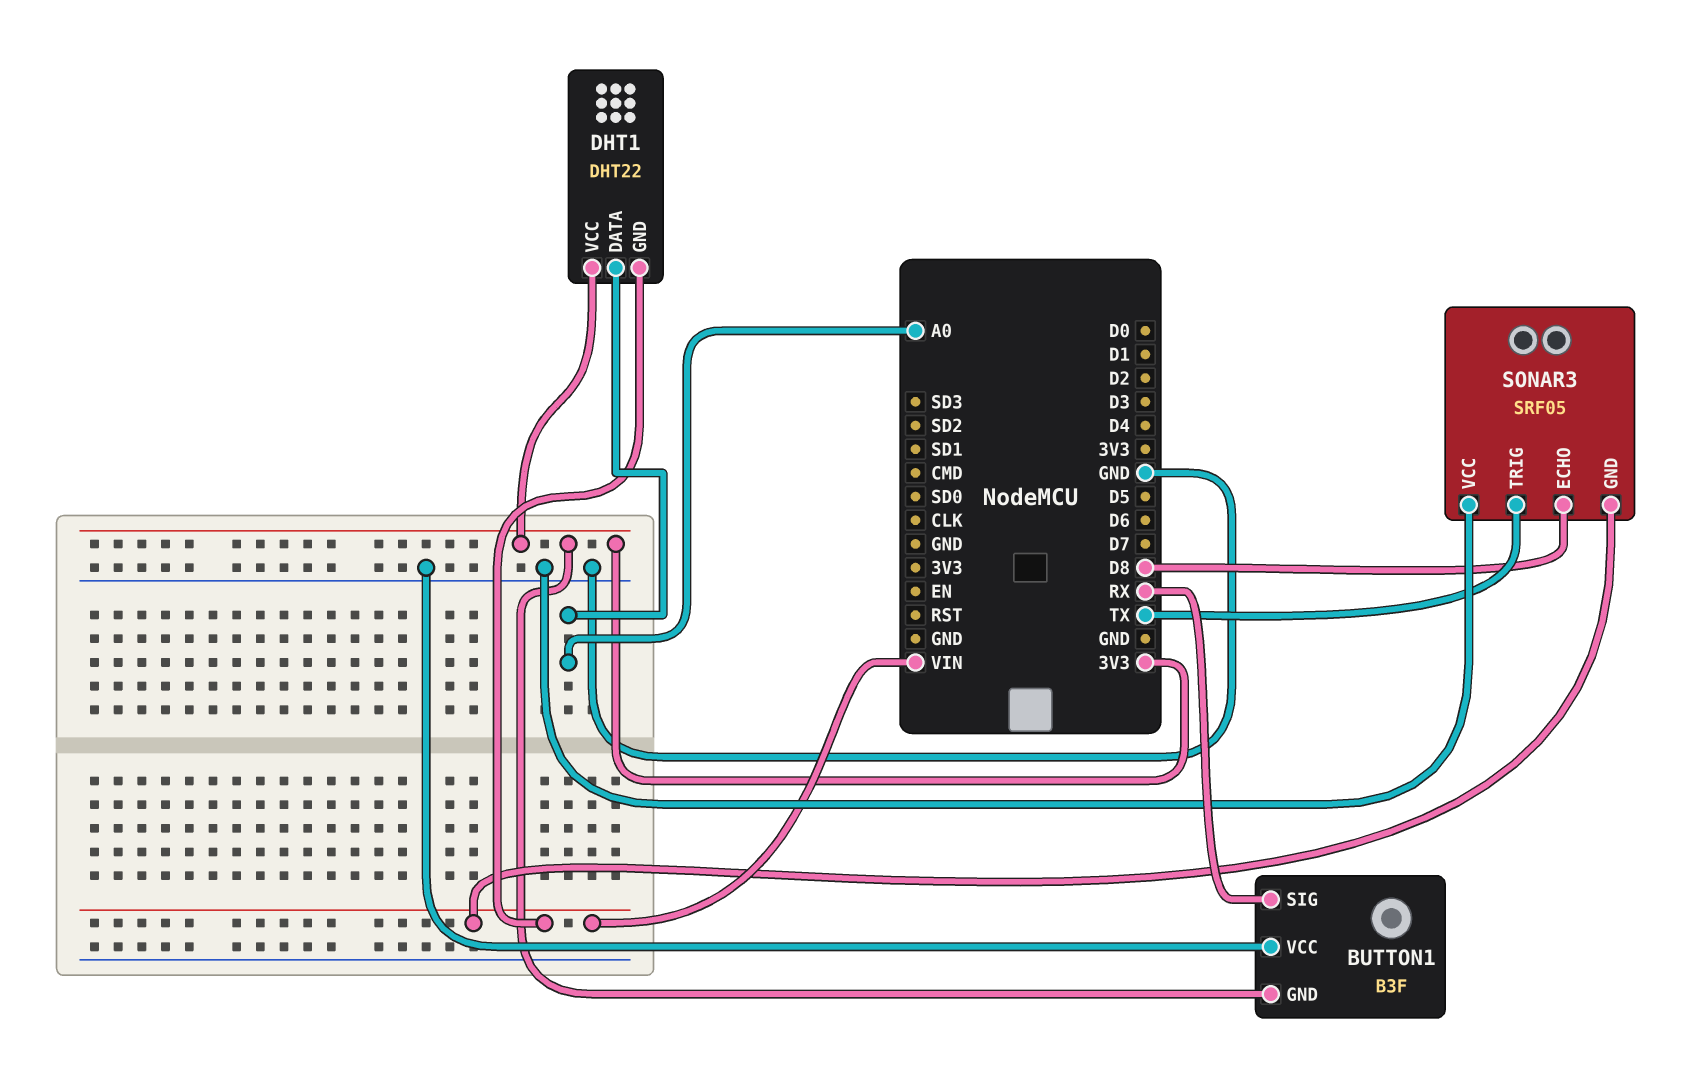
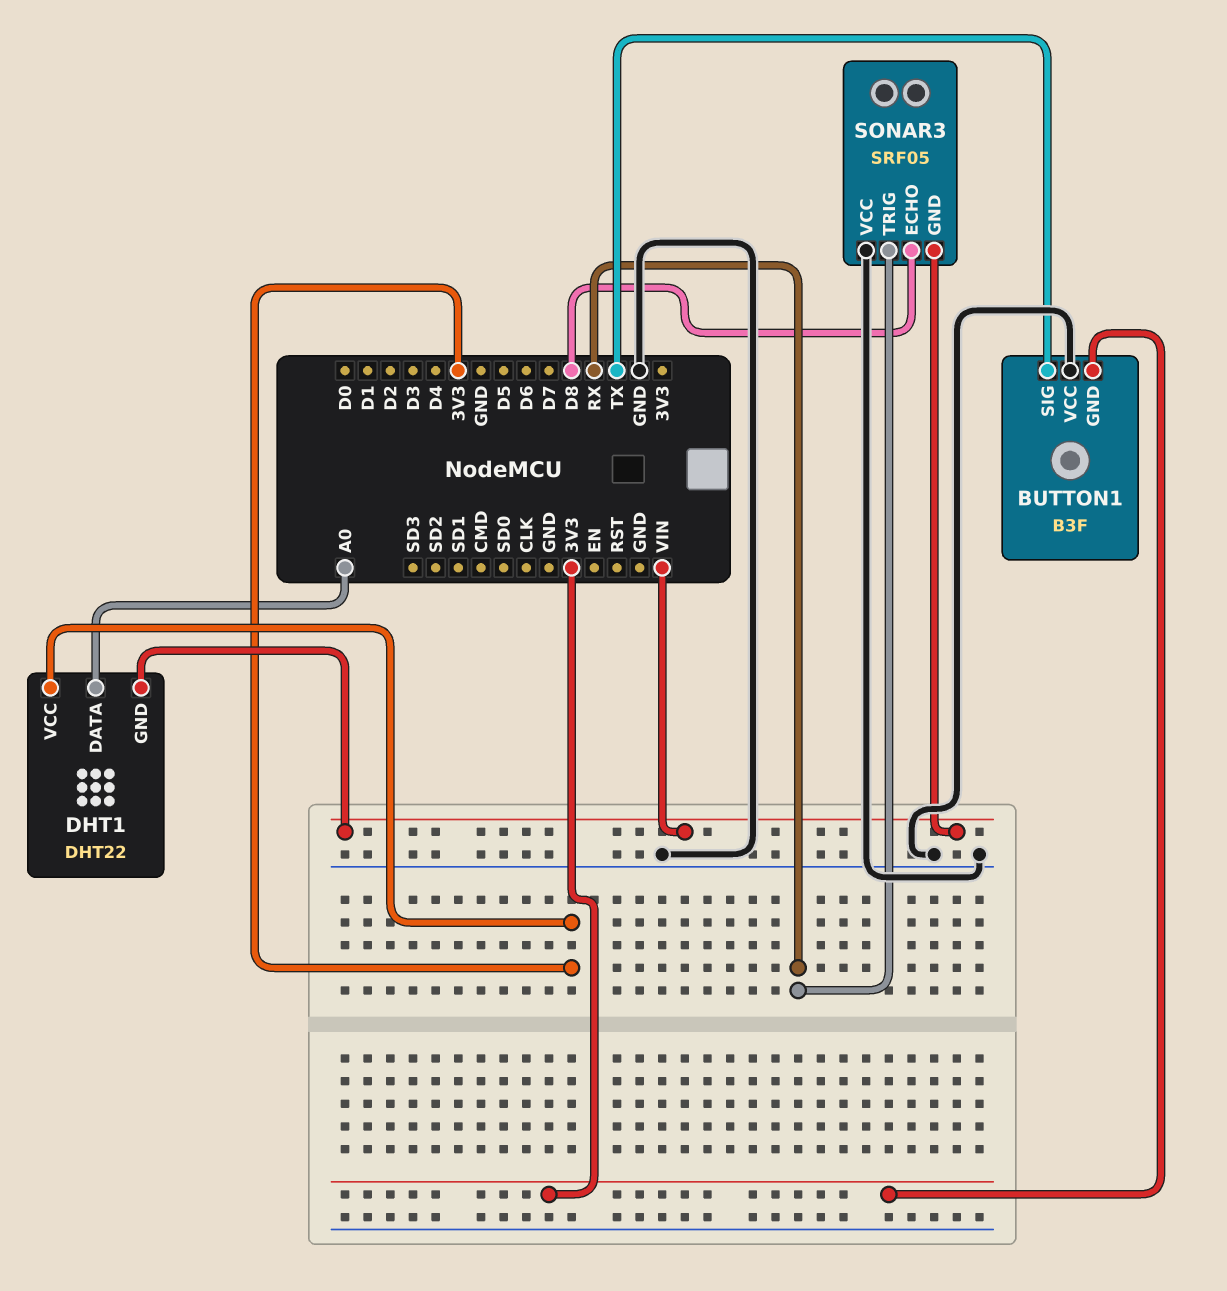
BUTTON1 pin SIG: RX -> TX
SONAR3 pin TRIG: TX -> RX

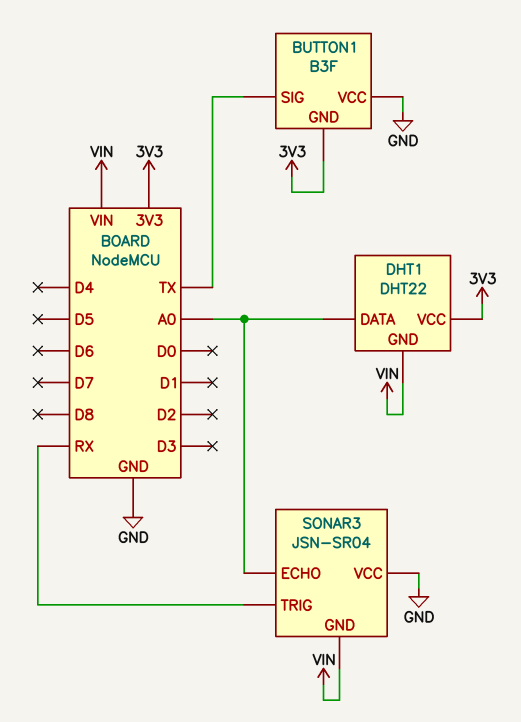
SONAR3: SRF05 -> JSN-SR04
SONAR3 pin ECHO: D8 -> A0

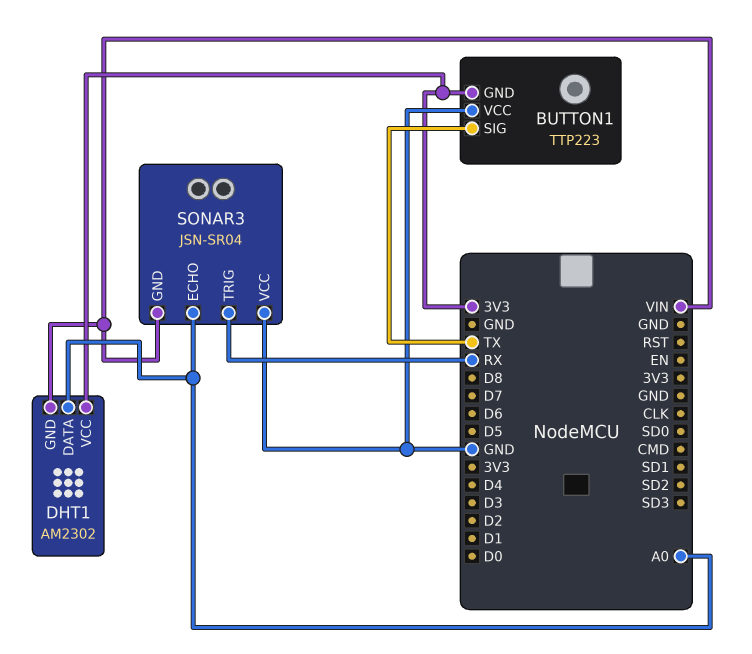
BUTTON1: B3F -> TTP223
DHT1: DHT22 -> AM2302

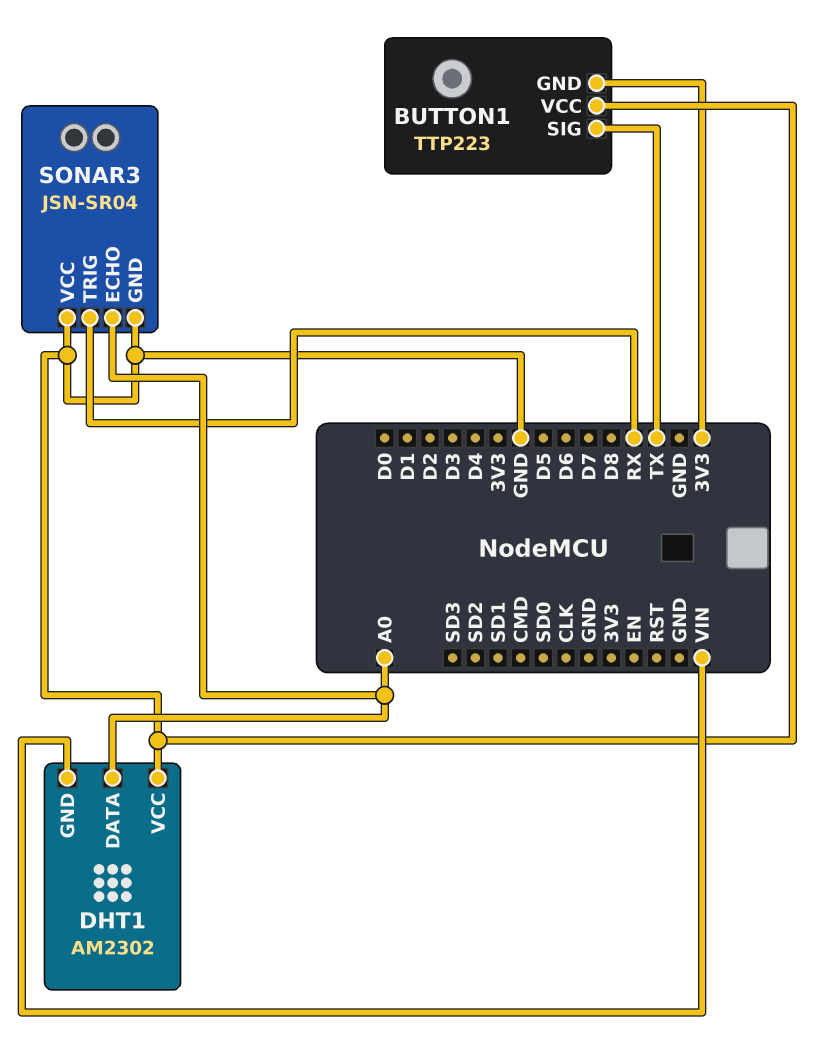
DHT1 pin VCC: 3V3 -> GND
SONAR3 pin GND: VIN -> GND

